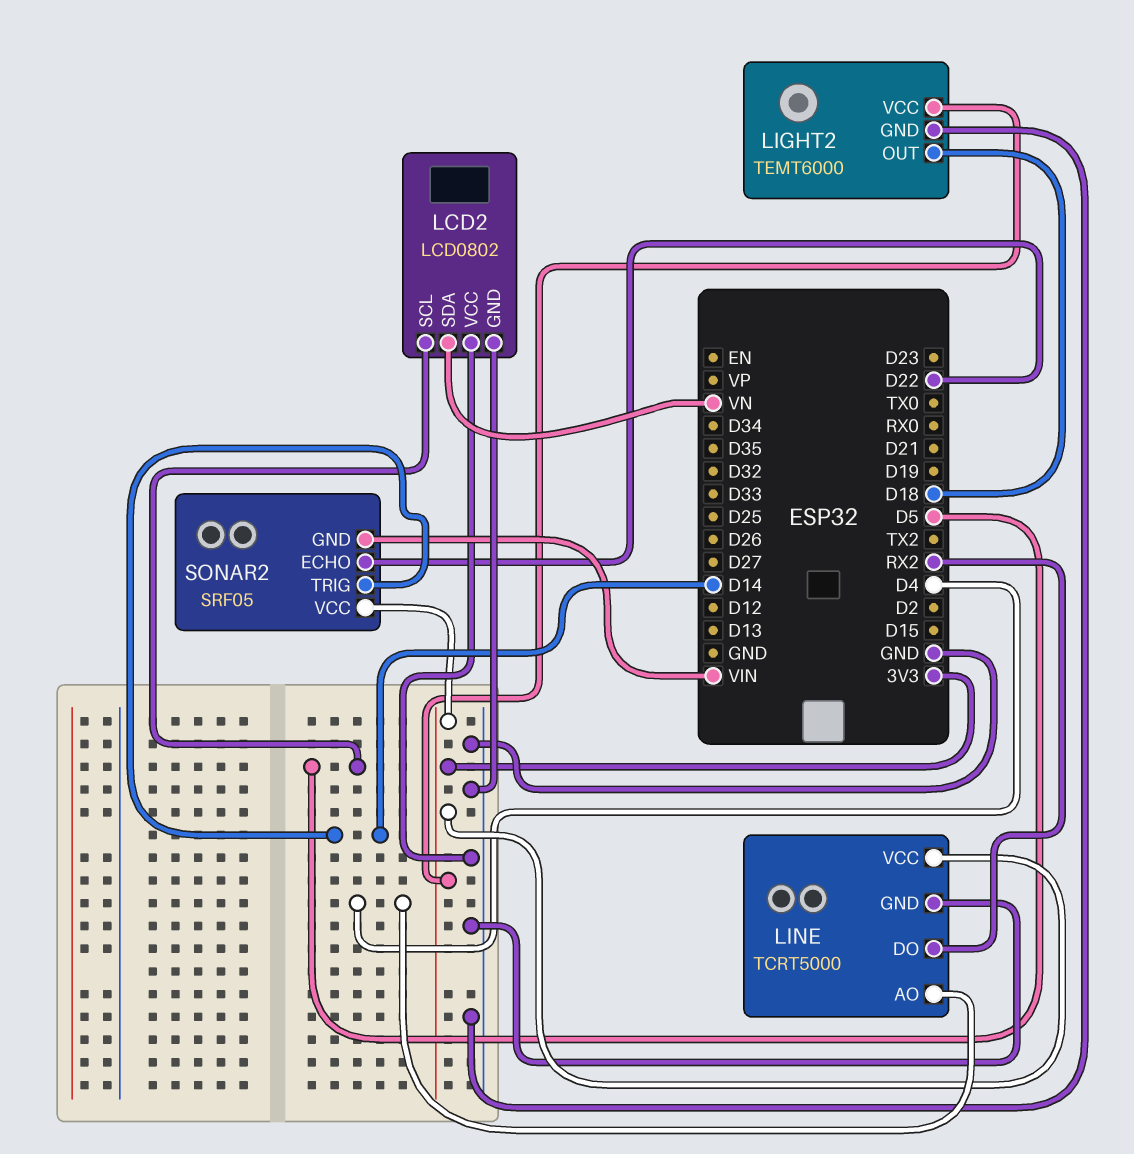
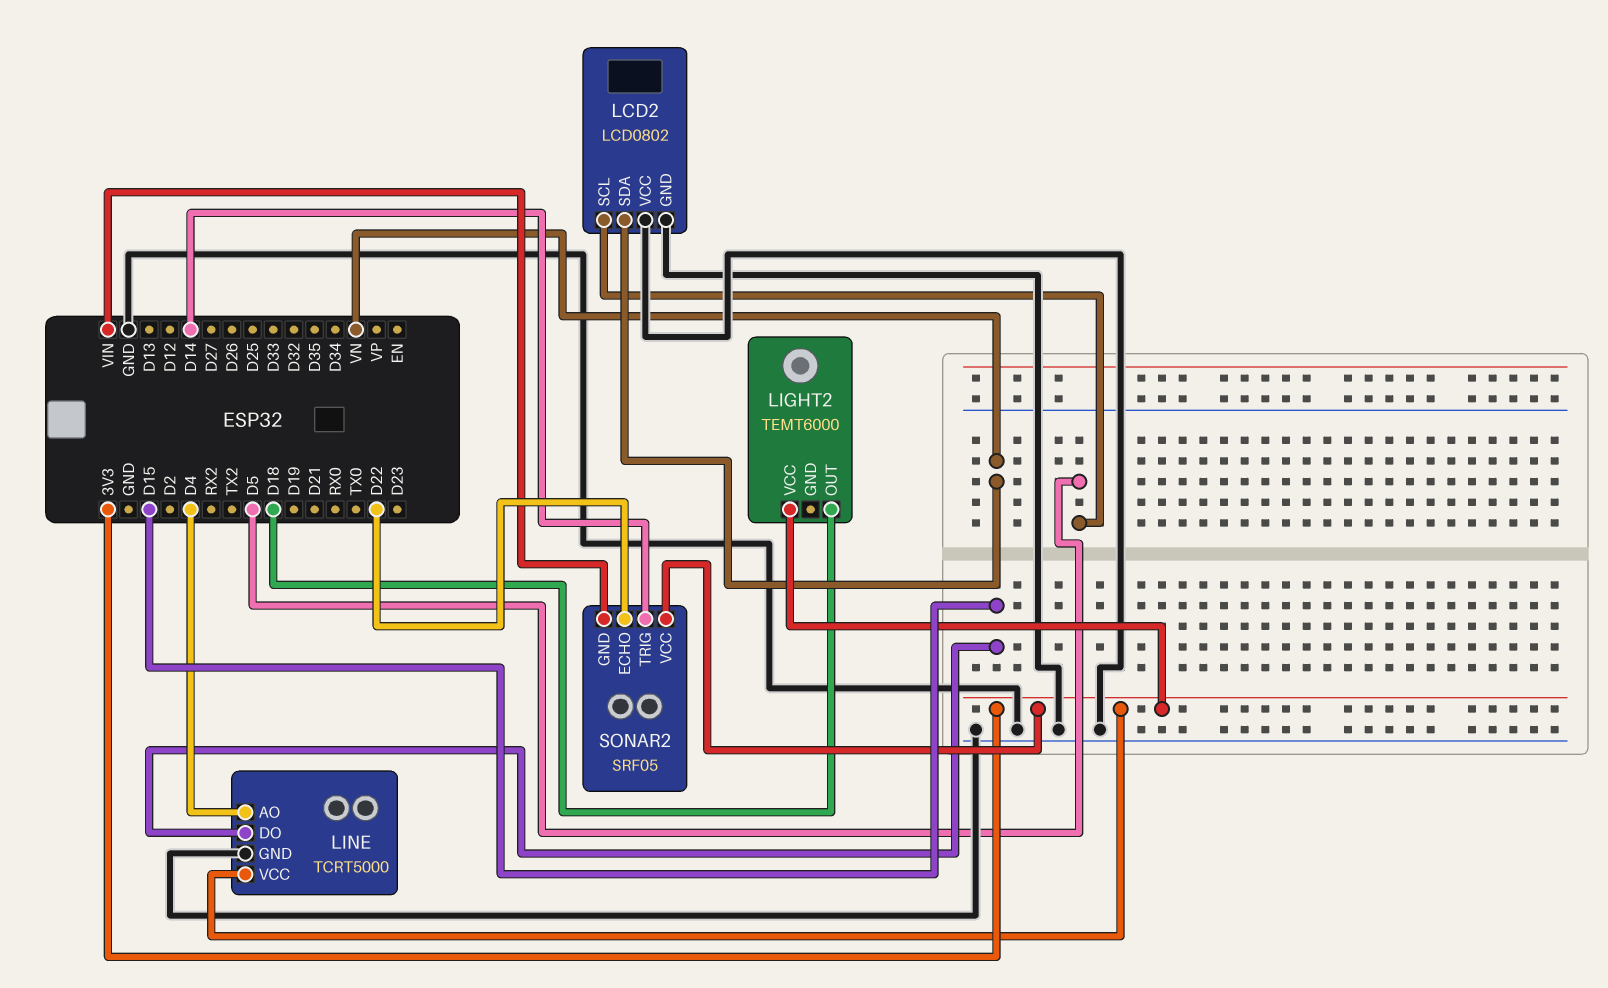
LIGHT2 pin GND: GND -> none
LINE pin DO: RX2 -> D15

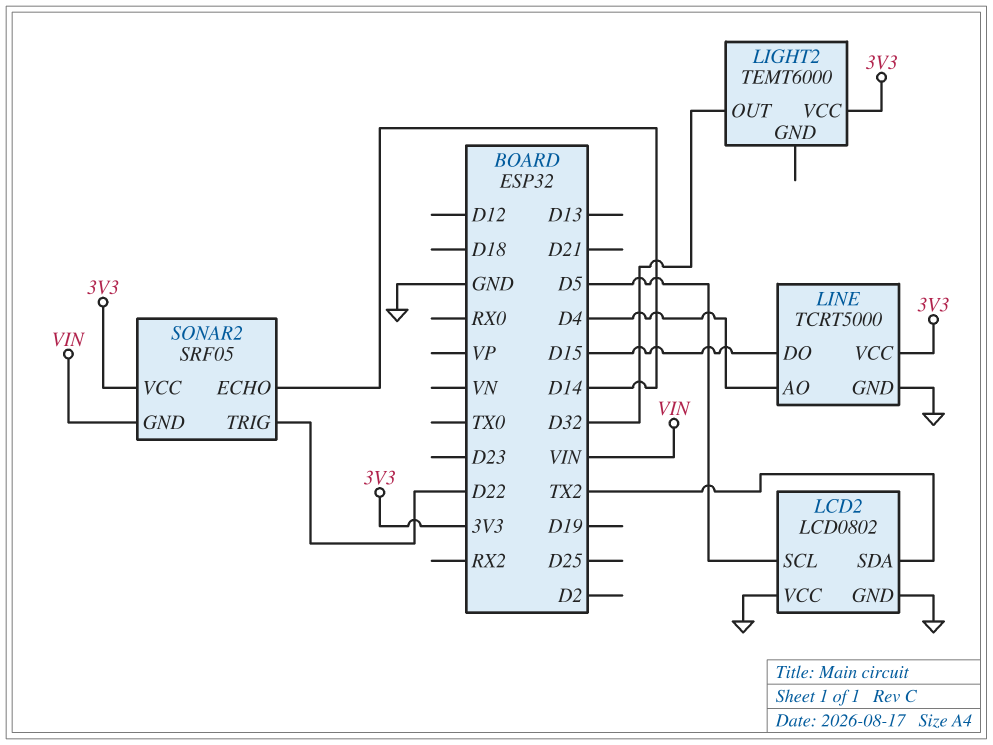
LCD2 pin SDA: VN -> TX2
LIGHT2 pin OUT: D18 -> D32
SONAR2 pin ECHO: D22 -> D14
SONAR2 pin TRIG: D14 -> D22

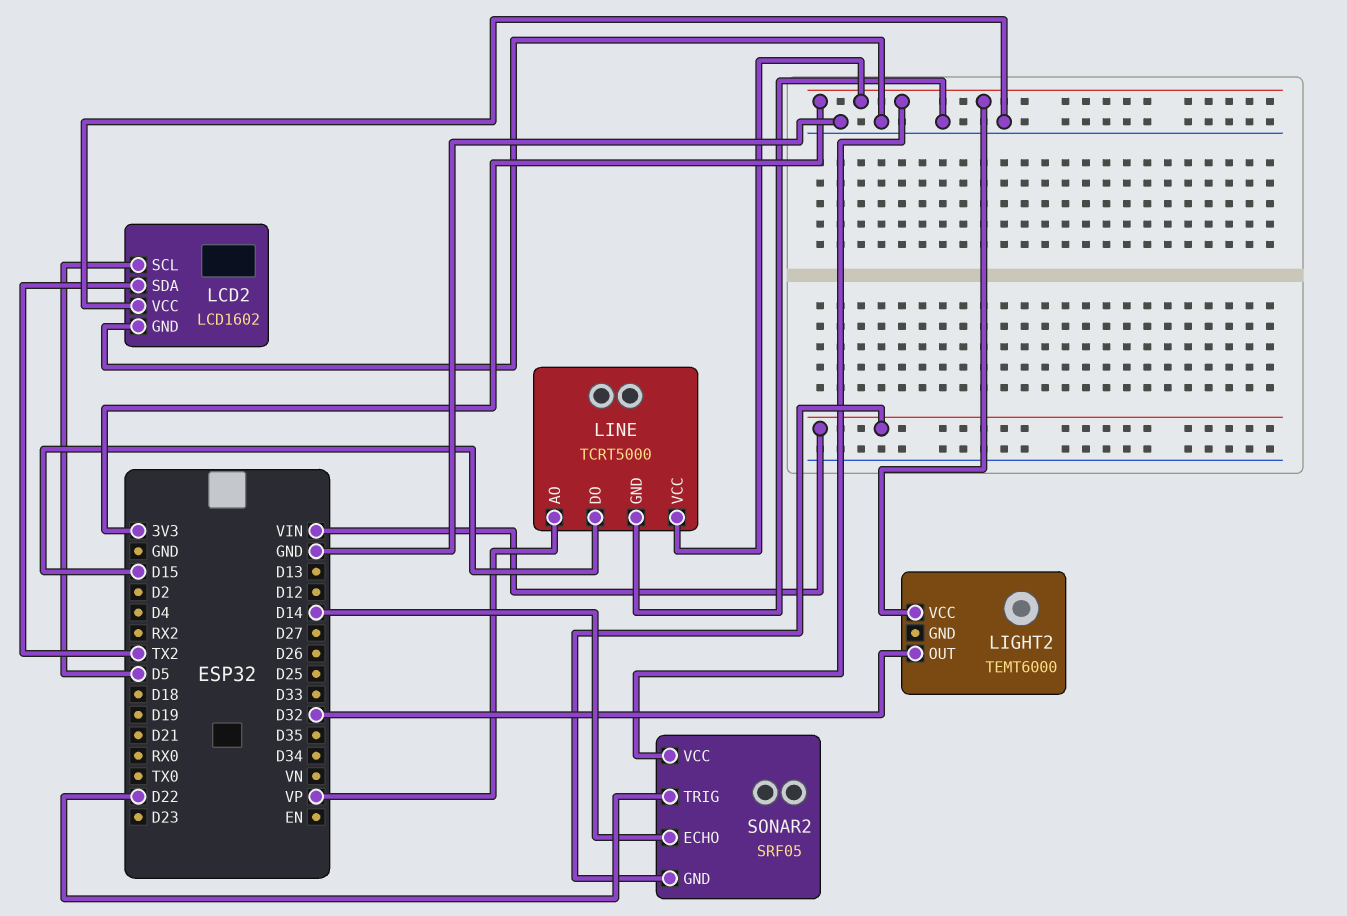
LCD2: LCD0802 -> LCD1602
LINE pin AO: D4 -> VP

